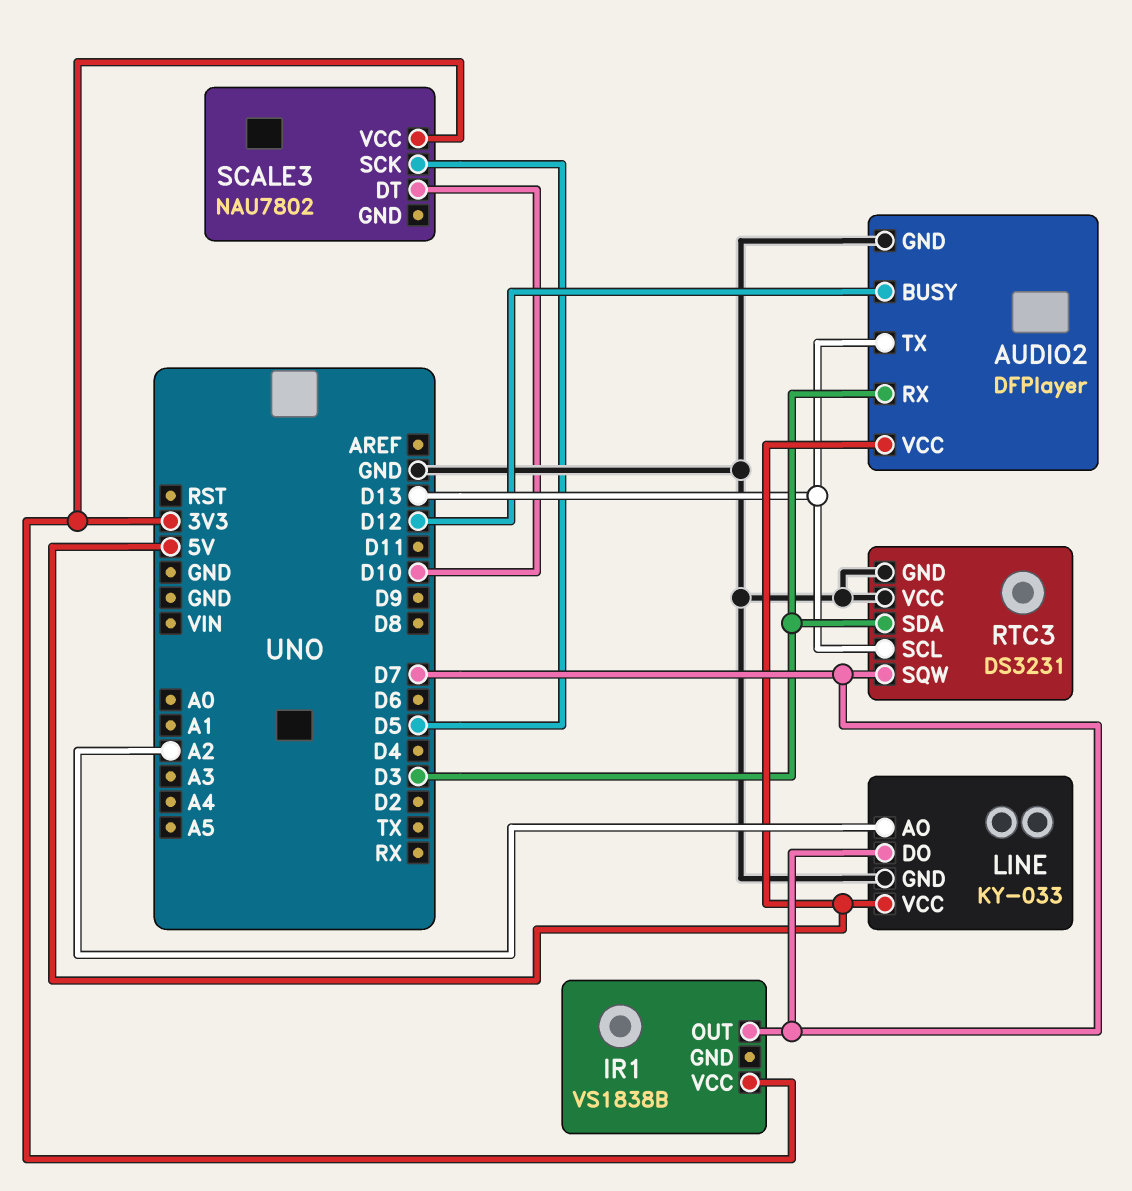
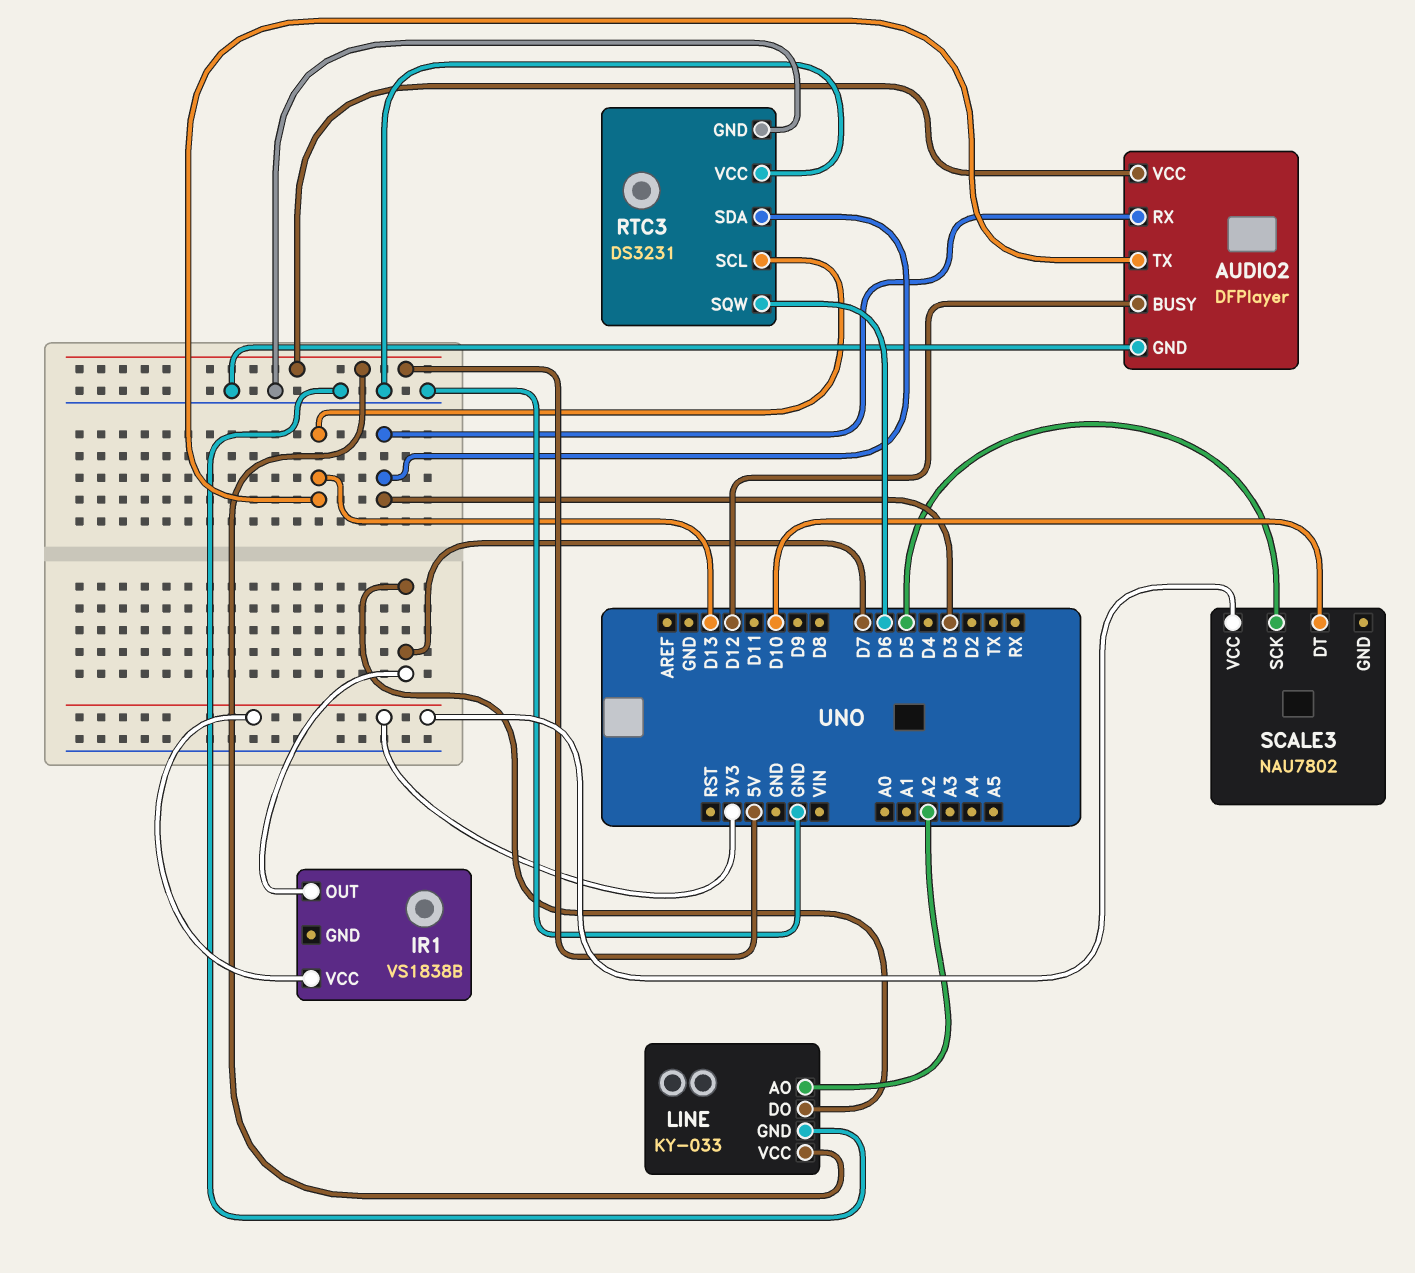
RTC3 pin SQW: D7 -> D6

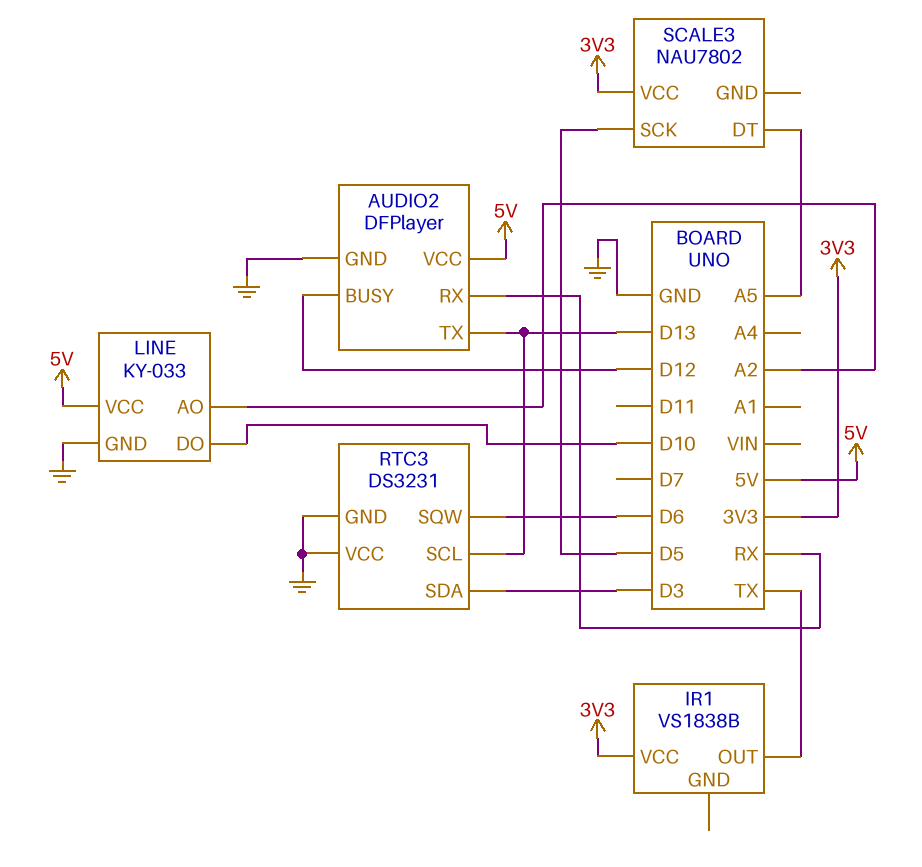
AUDIO2 pin RX: D3 -> RX
IR1 pin OUT: D7 -> TX
LINE pin DO: D7 -> D10
SCALE3 pin DT: D10 -> A5

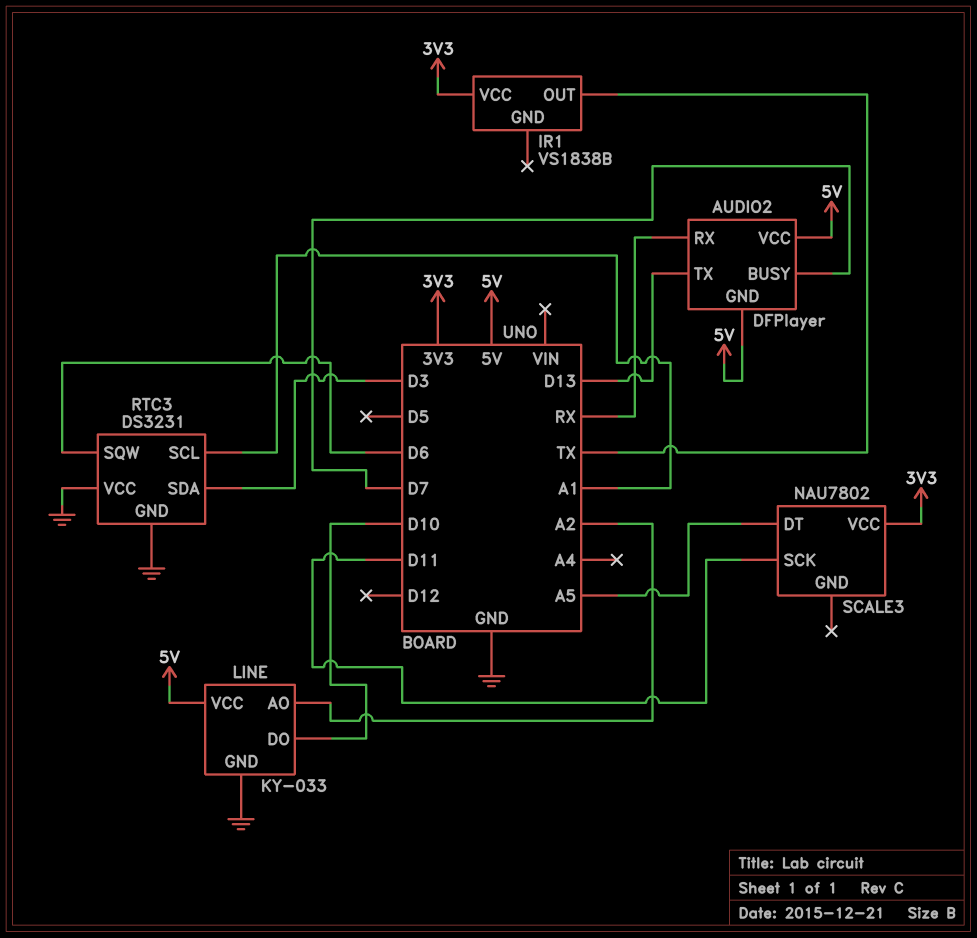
AUDIO2 pin BUSY: D12 -> D7
AUDIO2 pin GND: GND -> 5V
RTC3 pin SCL: D13 -> A1
SCALE3 pin SCK: D5 -> D11

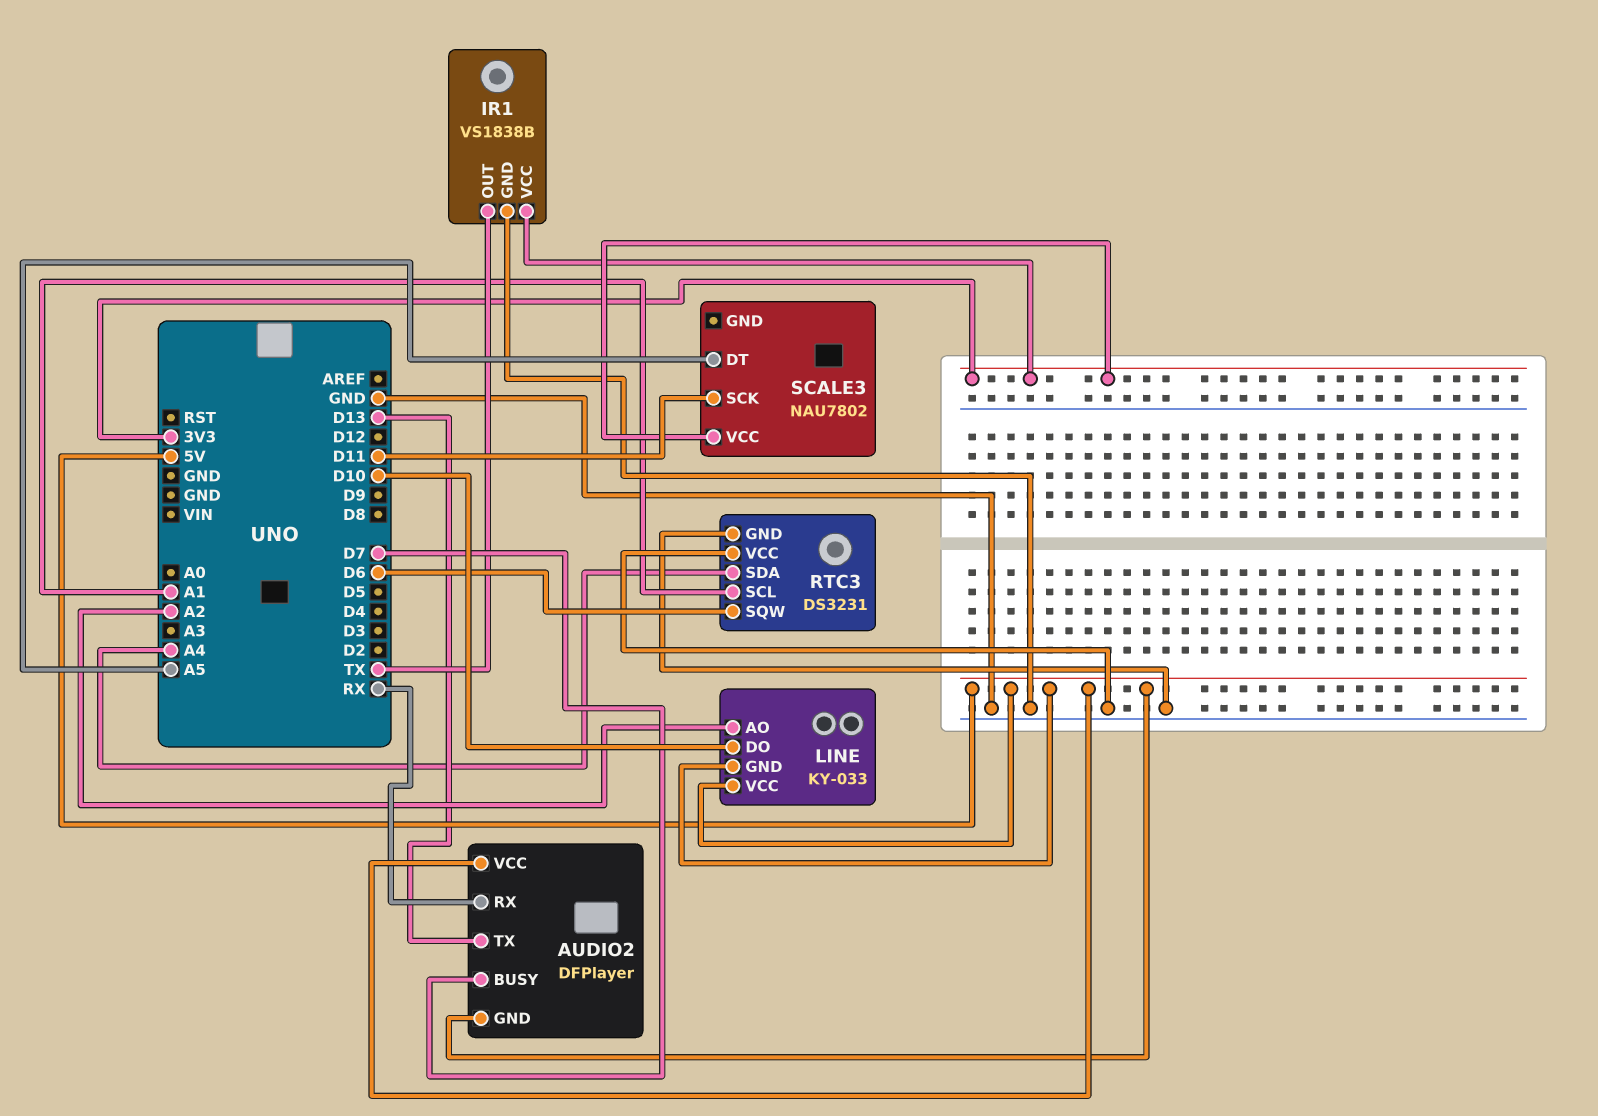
IR1 pin GND: none -> GND
LINE pin GND: GND -> 5V
RTC3 pin SDA: D3 -> A4

